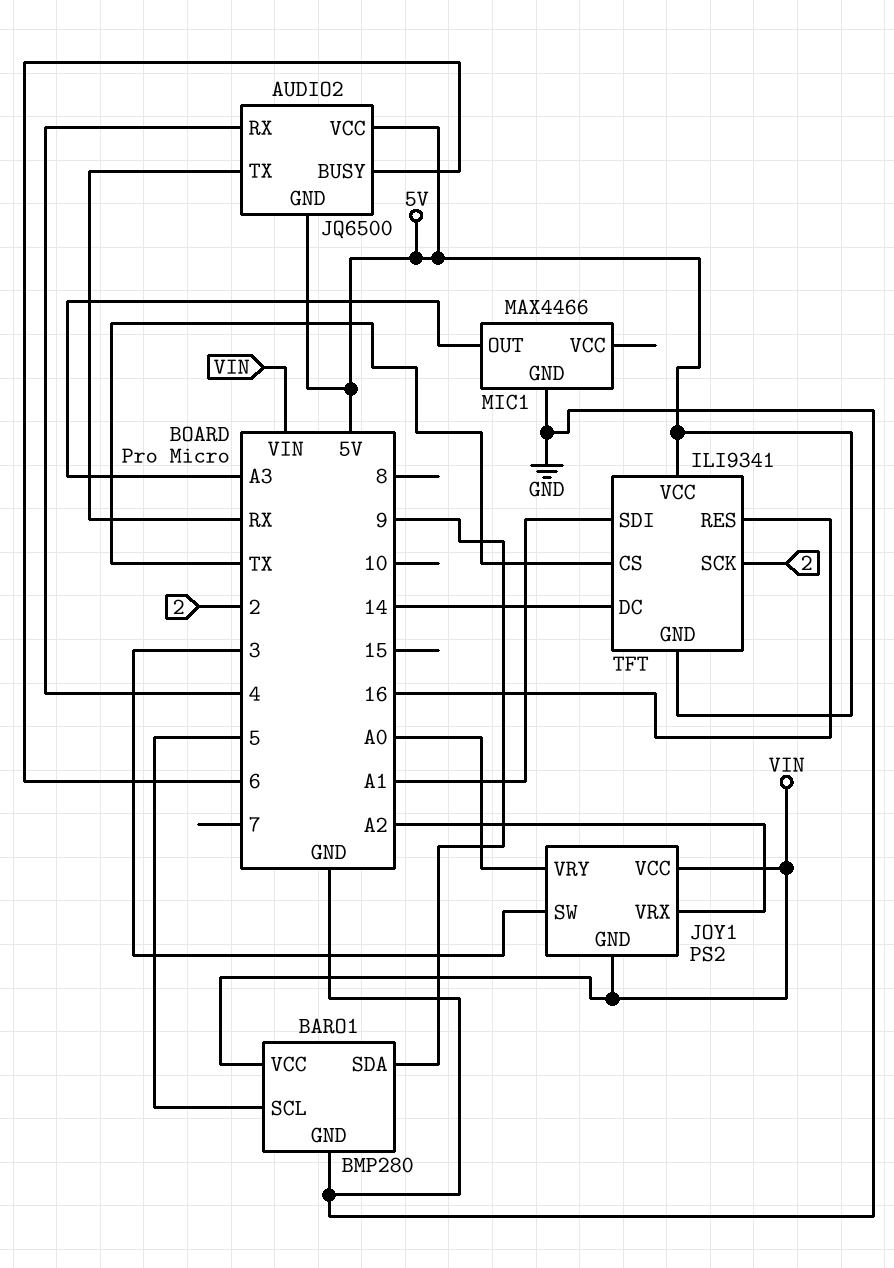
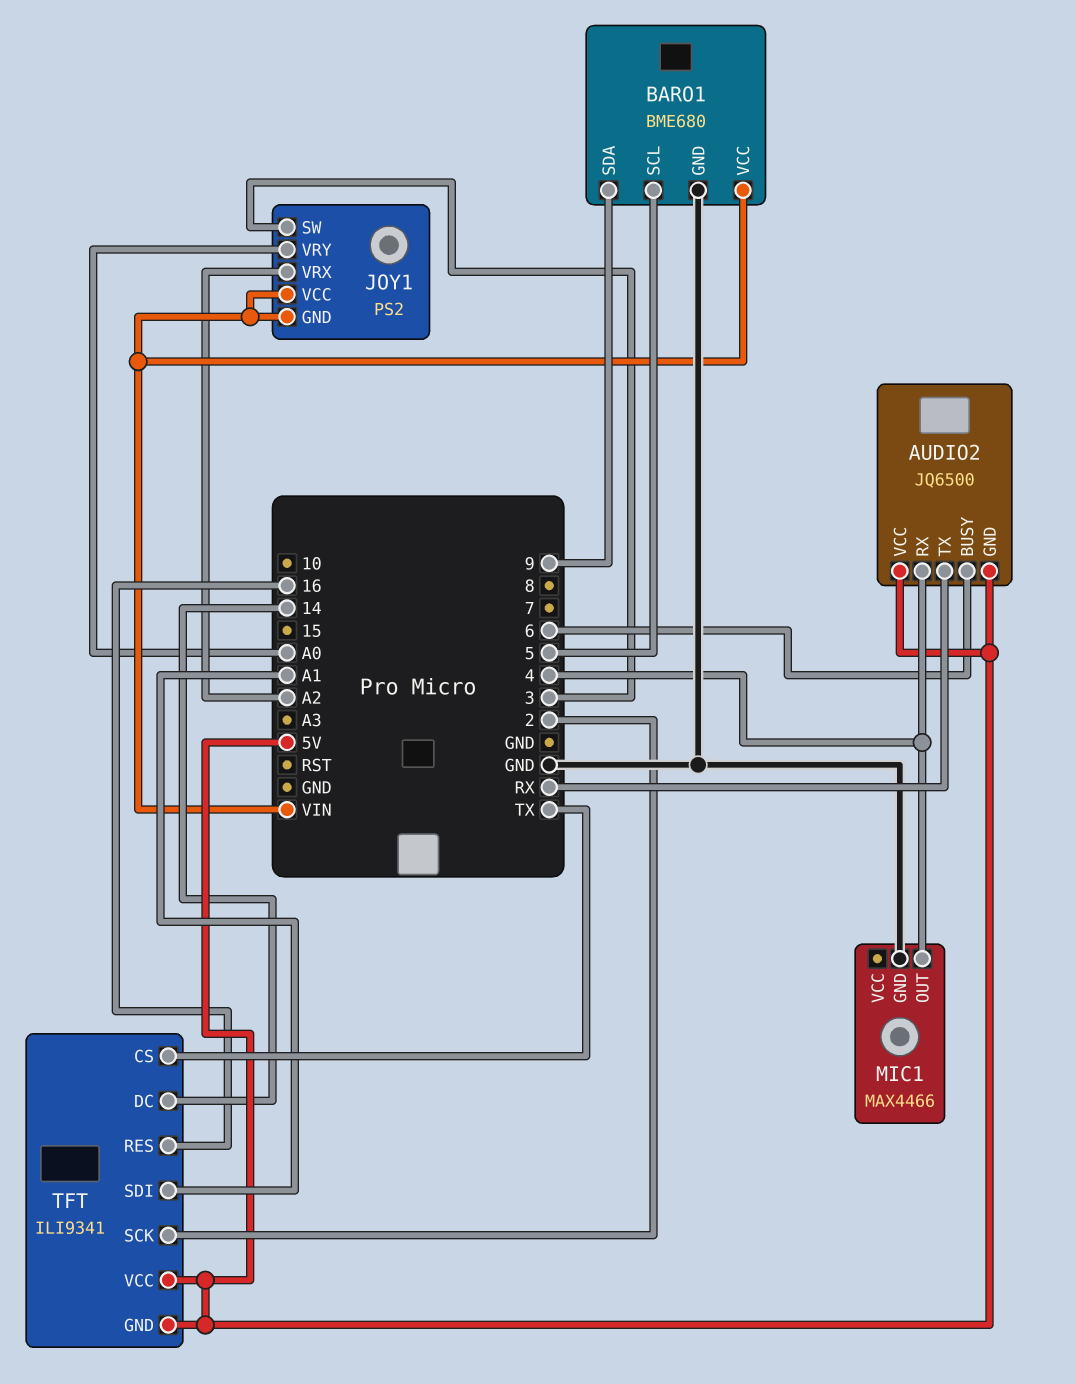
BARO1: BMP280 -> BME680
MIC1 pin OUT: A3 -> 4

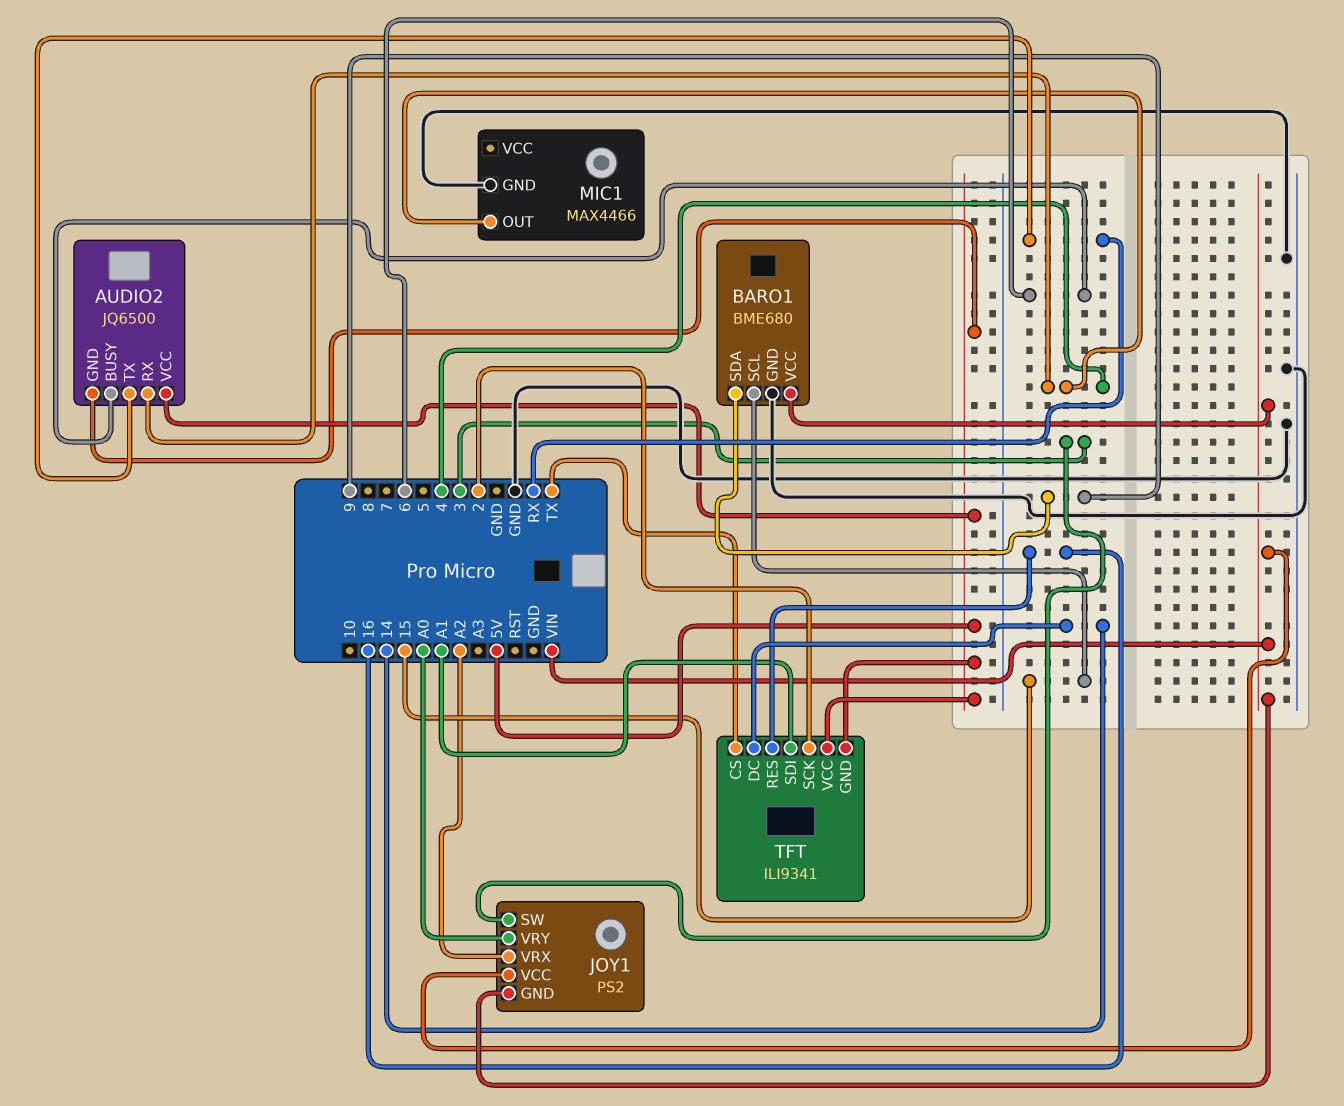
BARO1 pin SCL: 5 -> 15

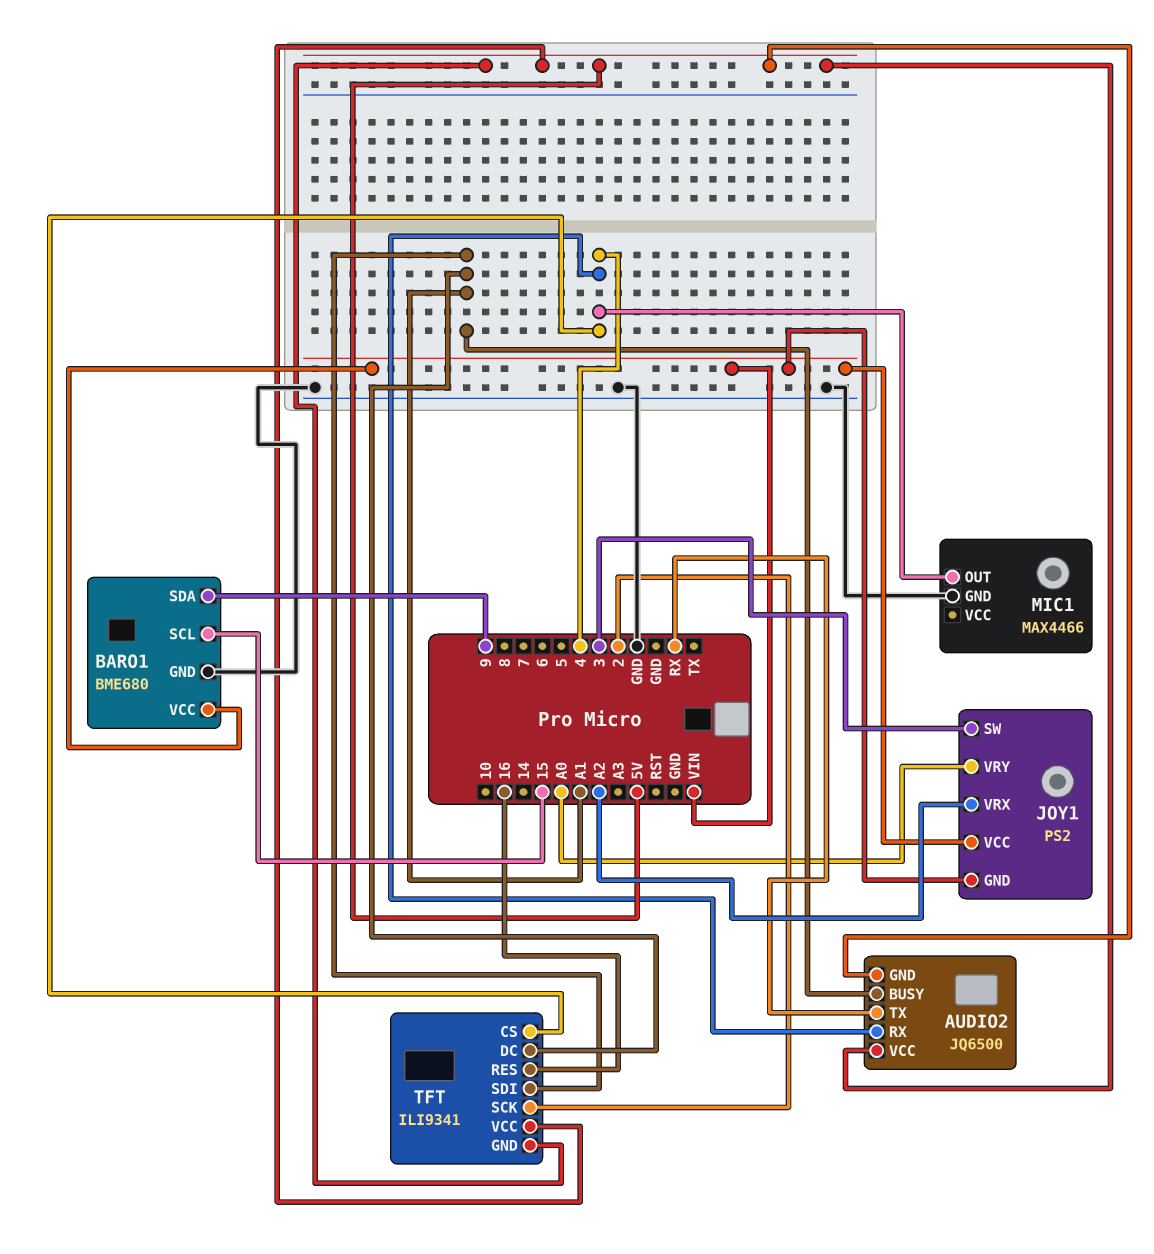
AUDIO2 pin BUSY: 6 -> A1
TFT pin CS: TX -> 4
TFT pin DC: 14 -> A1

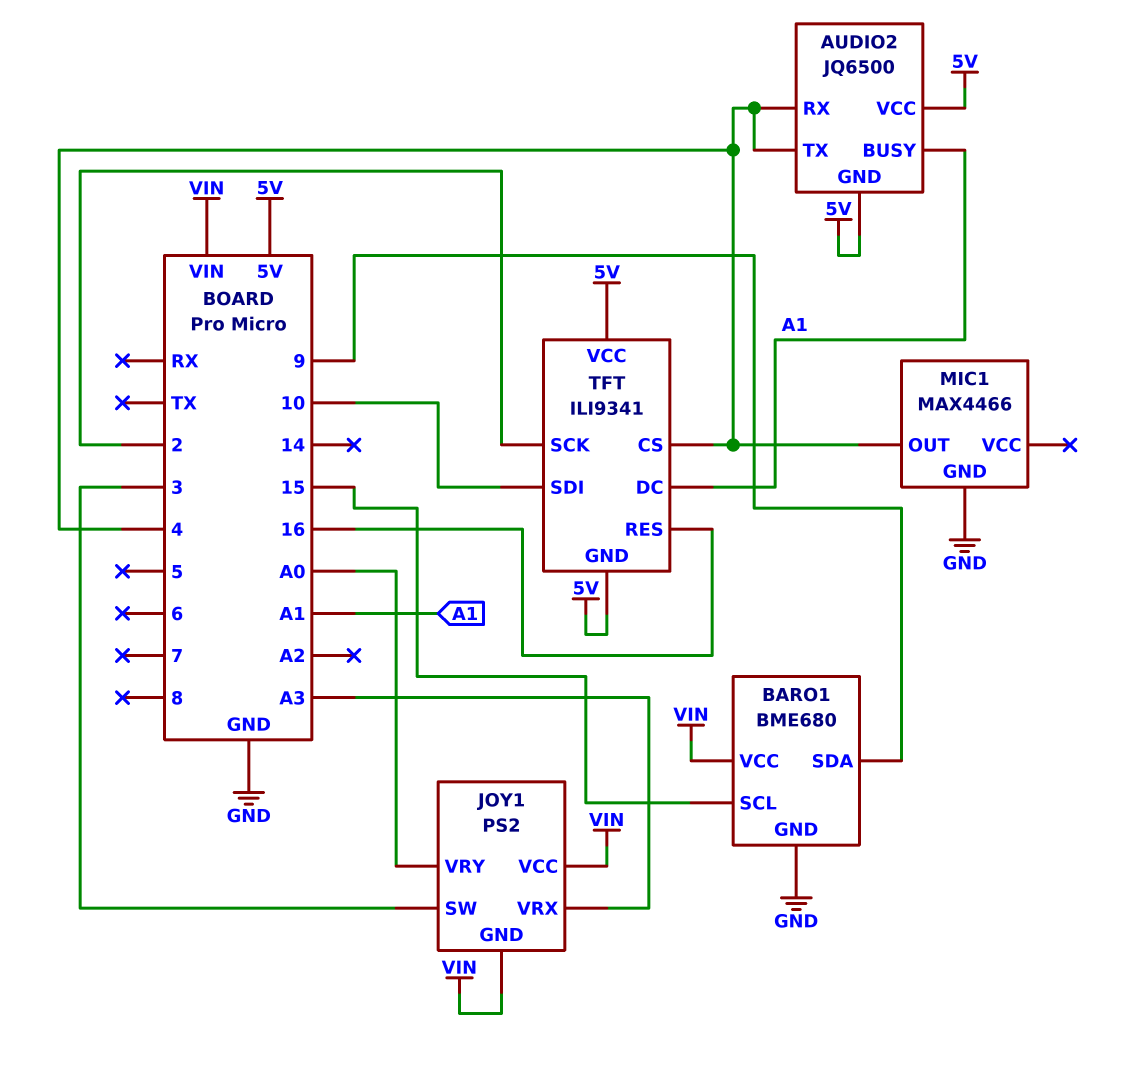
AUDIO2 pin TX: RX -> 4
JOY1 pin VRX: A2 -> A3
TFT pin SDI: A1 -> 10

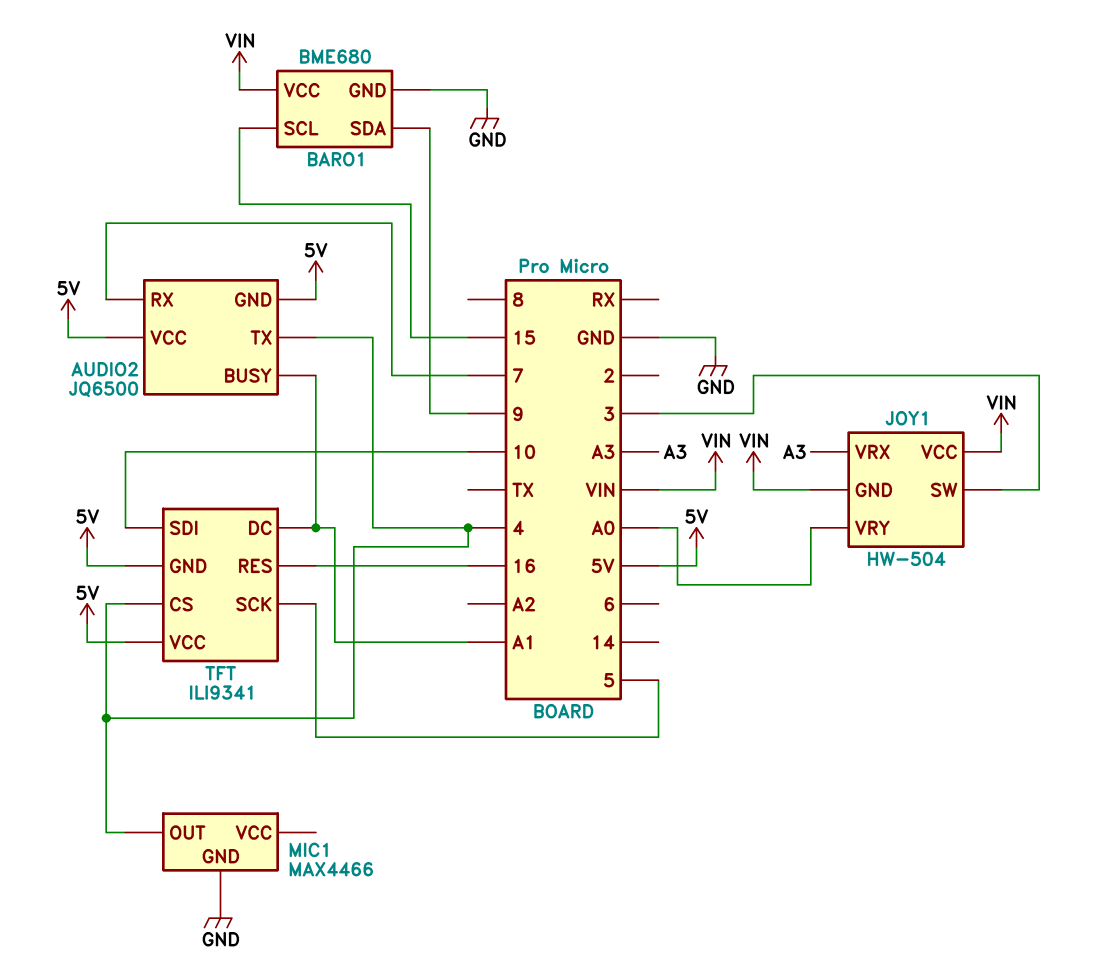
AUDIO2 pin RX: 4 -> 7
JOY1: PS2 -> HW-504
TFT pin SCK: 2 -> 5

